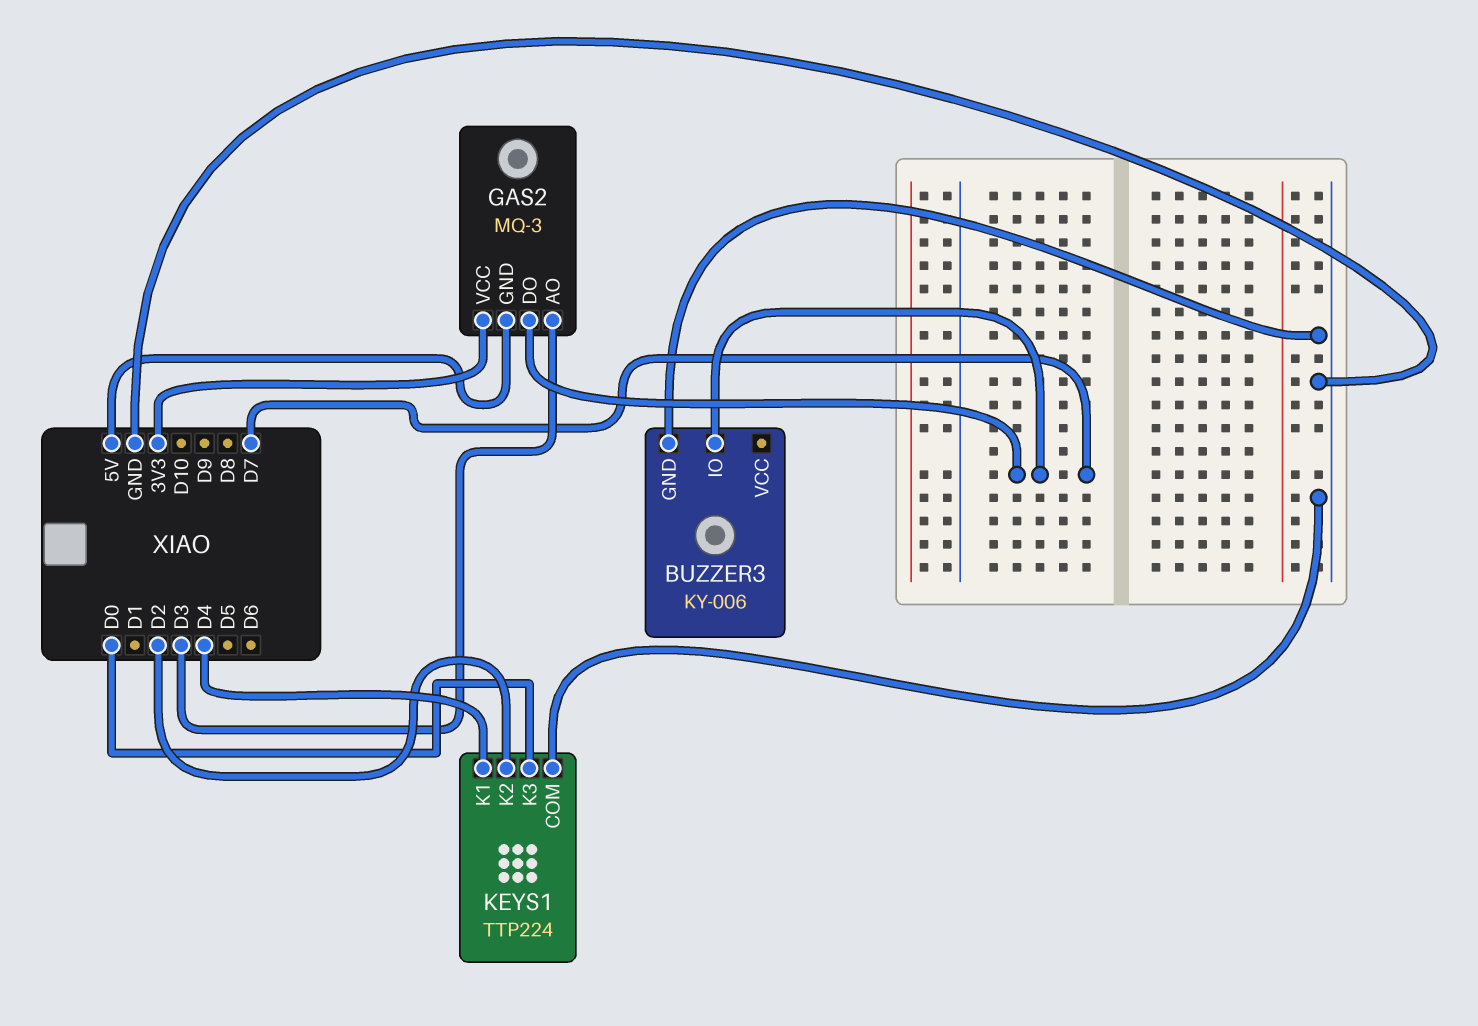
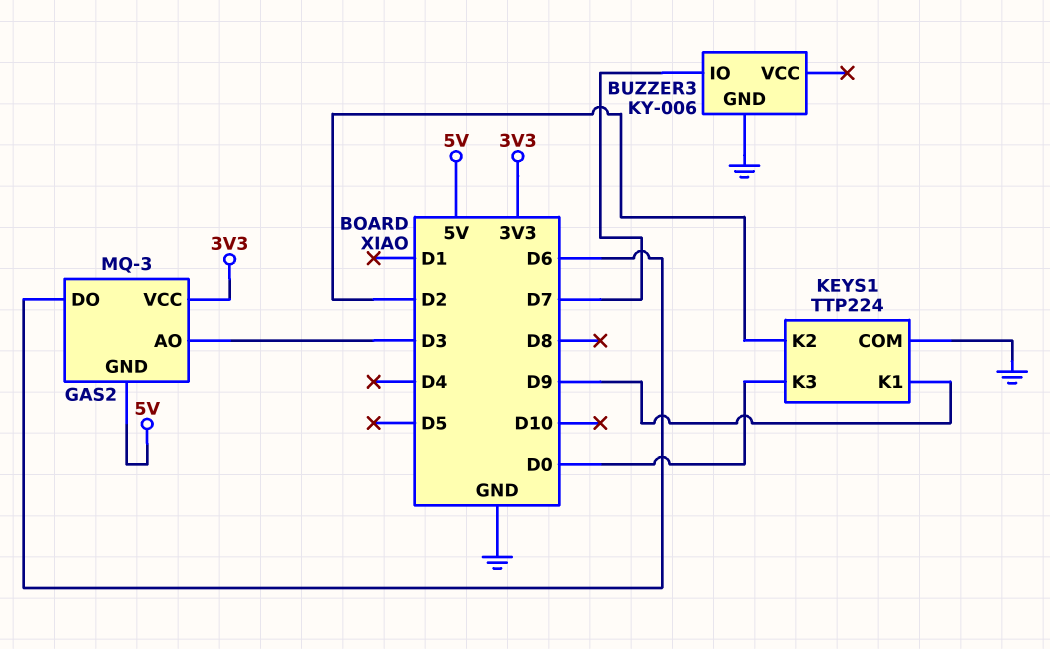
GAS2 pin DO: D7 -> D6
KEYS1 pin K1: D4 -> D9

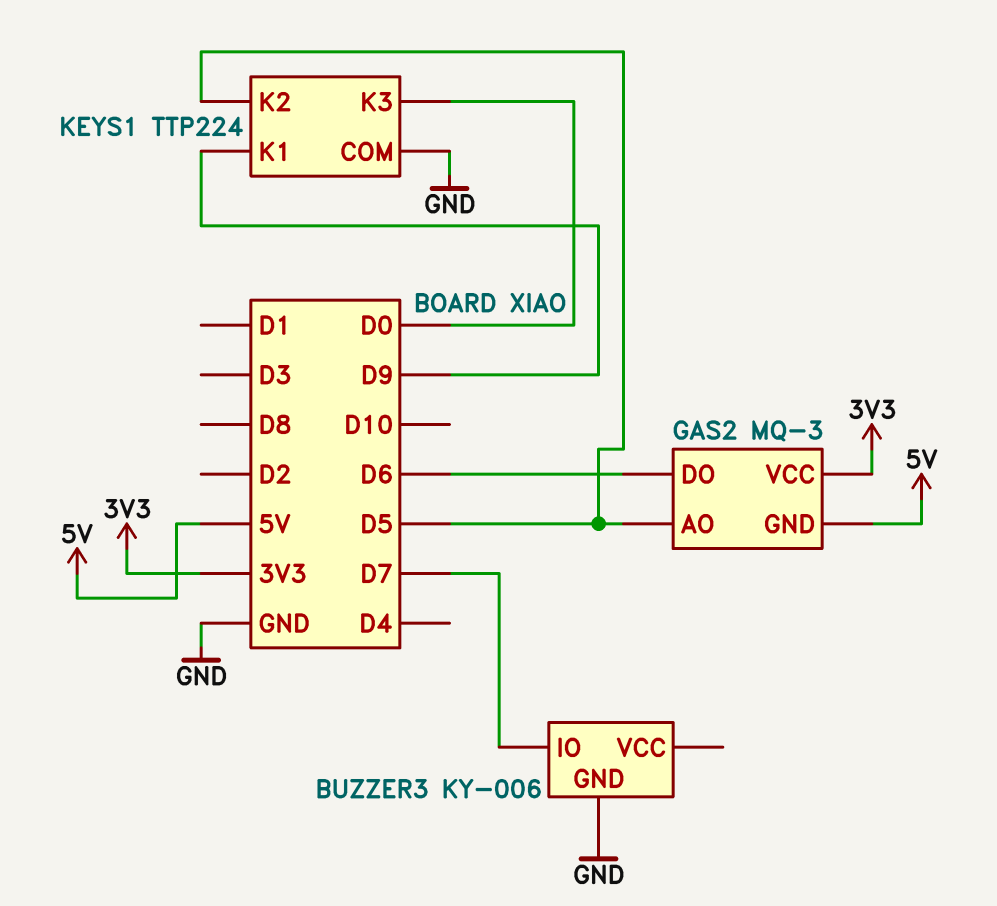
GAS2 pin AO: D3 -> D5
KEYS1 pin K2: D2 -> D5

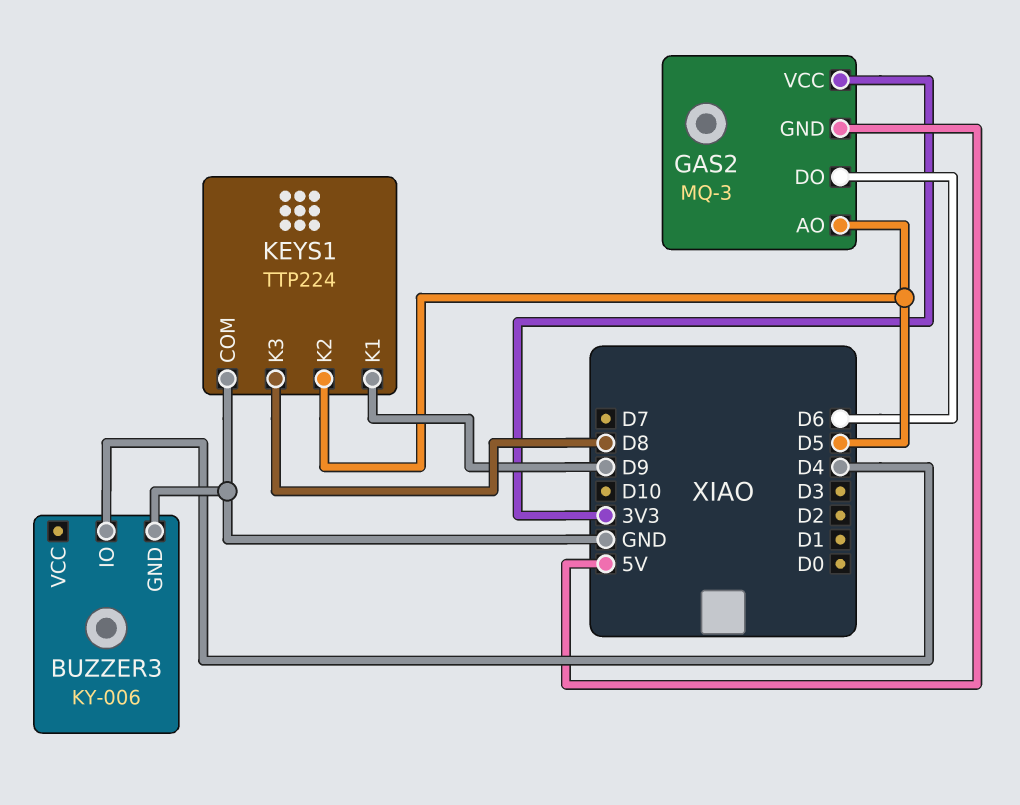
BUZZER3 pin IO: D7 -> D4
KEYS1 pin K3: D0 -> D8

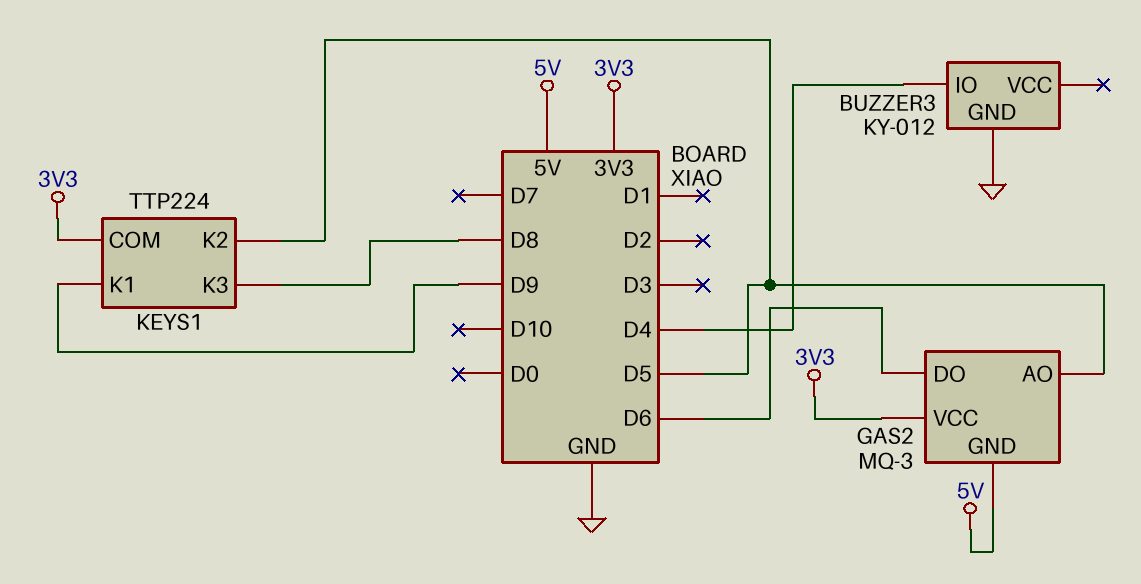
BUZZER3: KY-006 -> KY-012
KEYS1 pin COM: GND -> 3V3

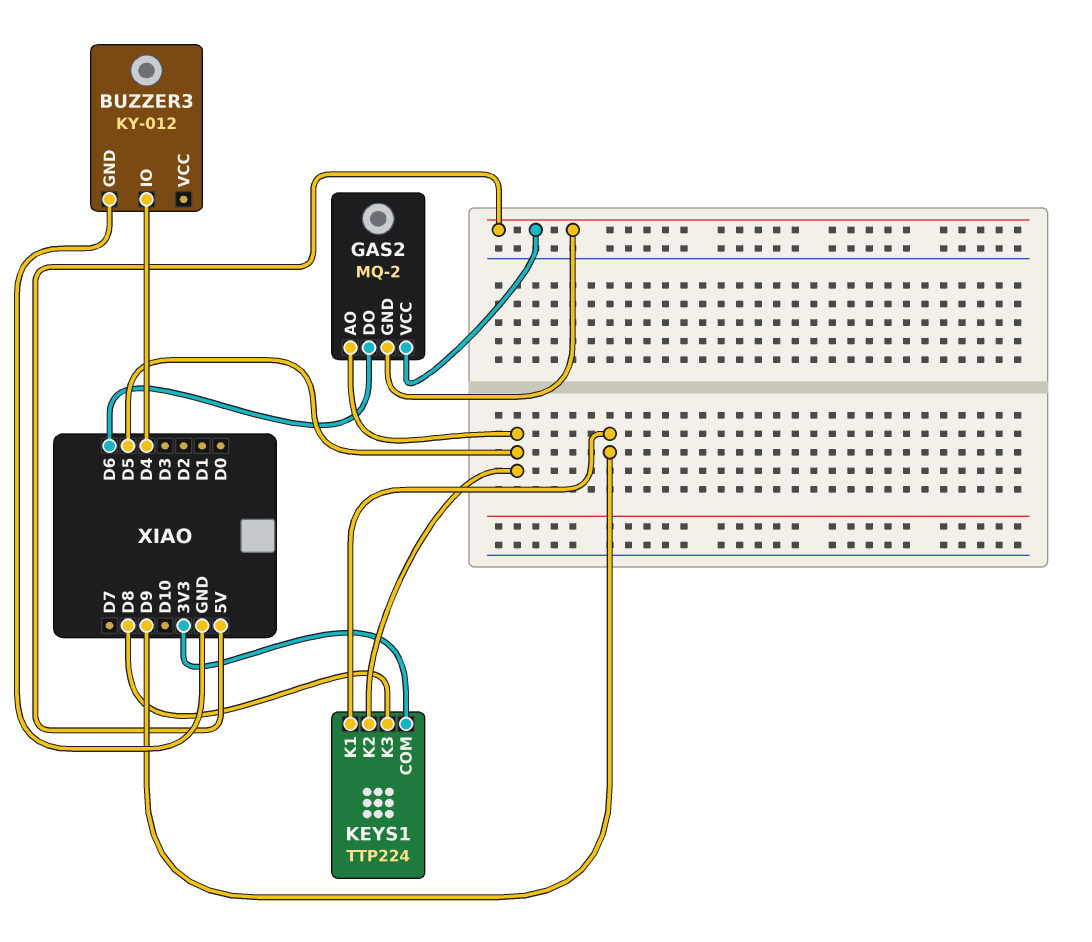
GAS2: MQ-3 -> MQ-2
GAS2 pin VCC: 3V3 -> 5V

